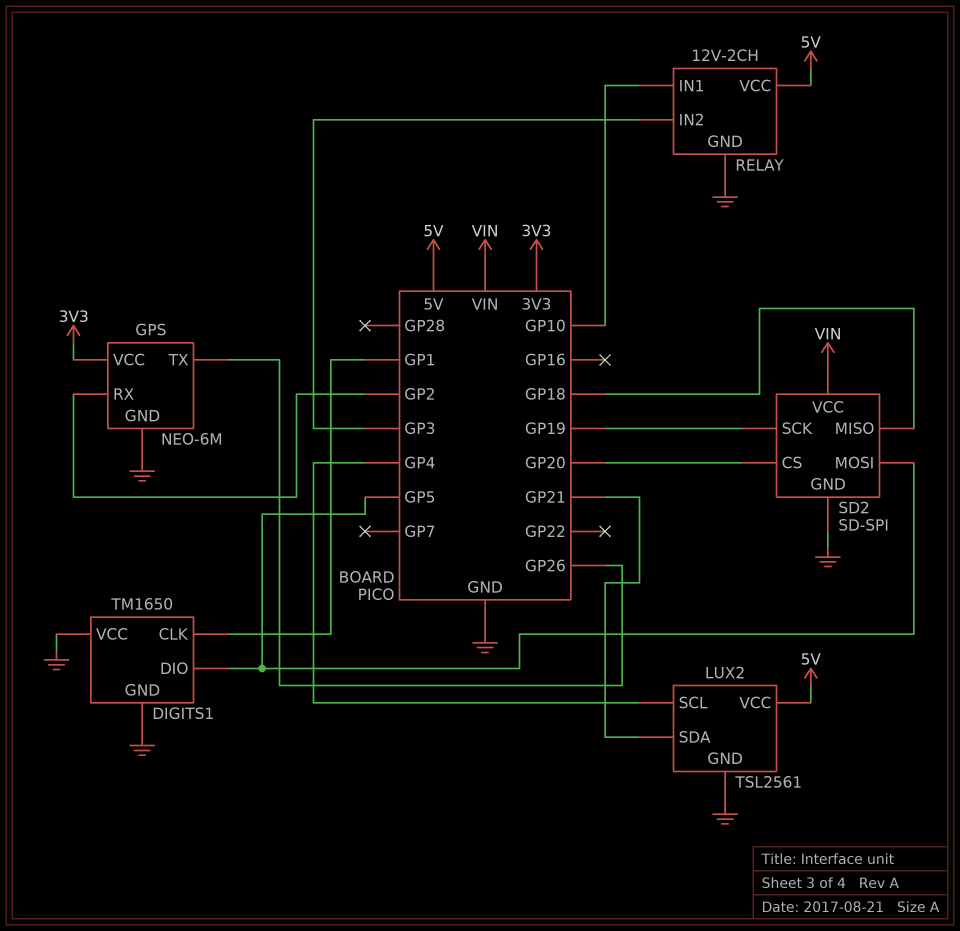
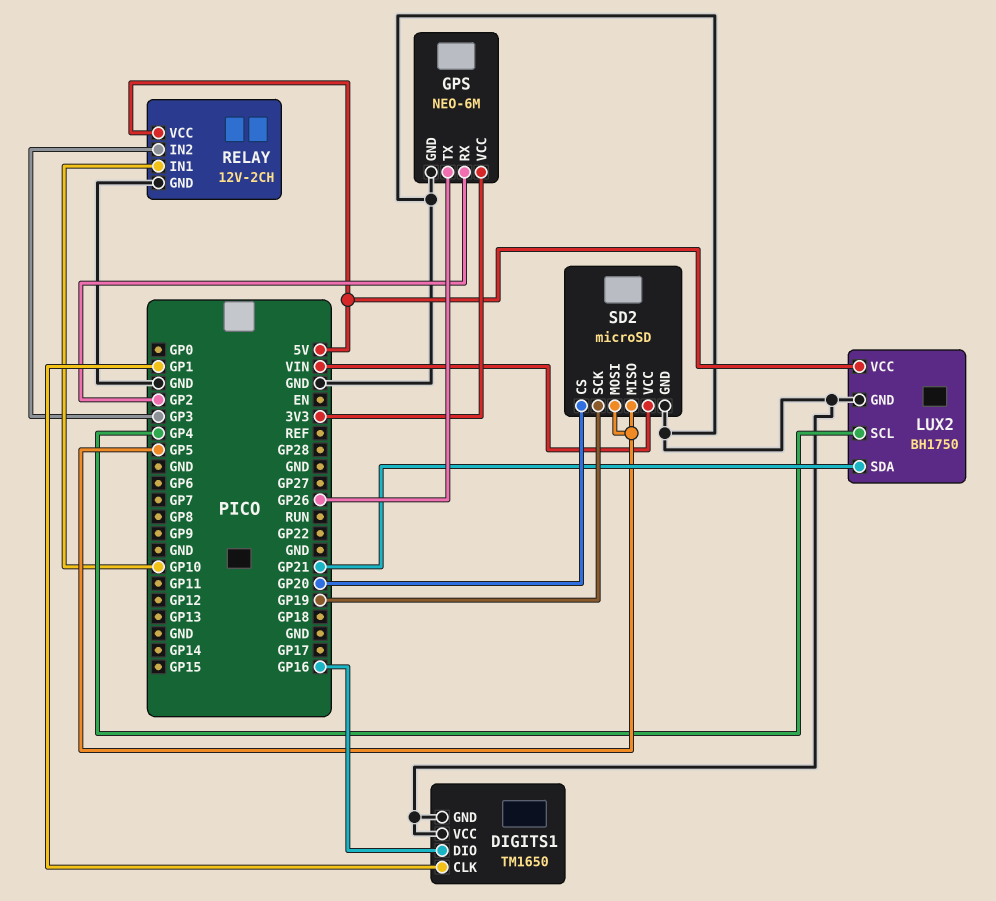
DIGITS1 pin DIO: GP5 -> GP16
LUX2: TSL2561 -> BH1750
SD2: SD-SPI -> microSD
SD2 pin MISO: GP18 -> GP5

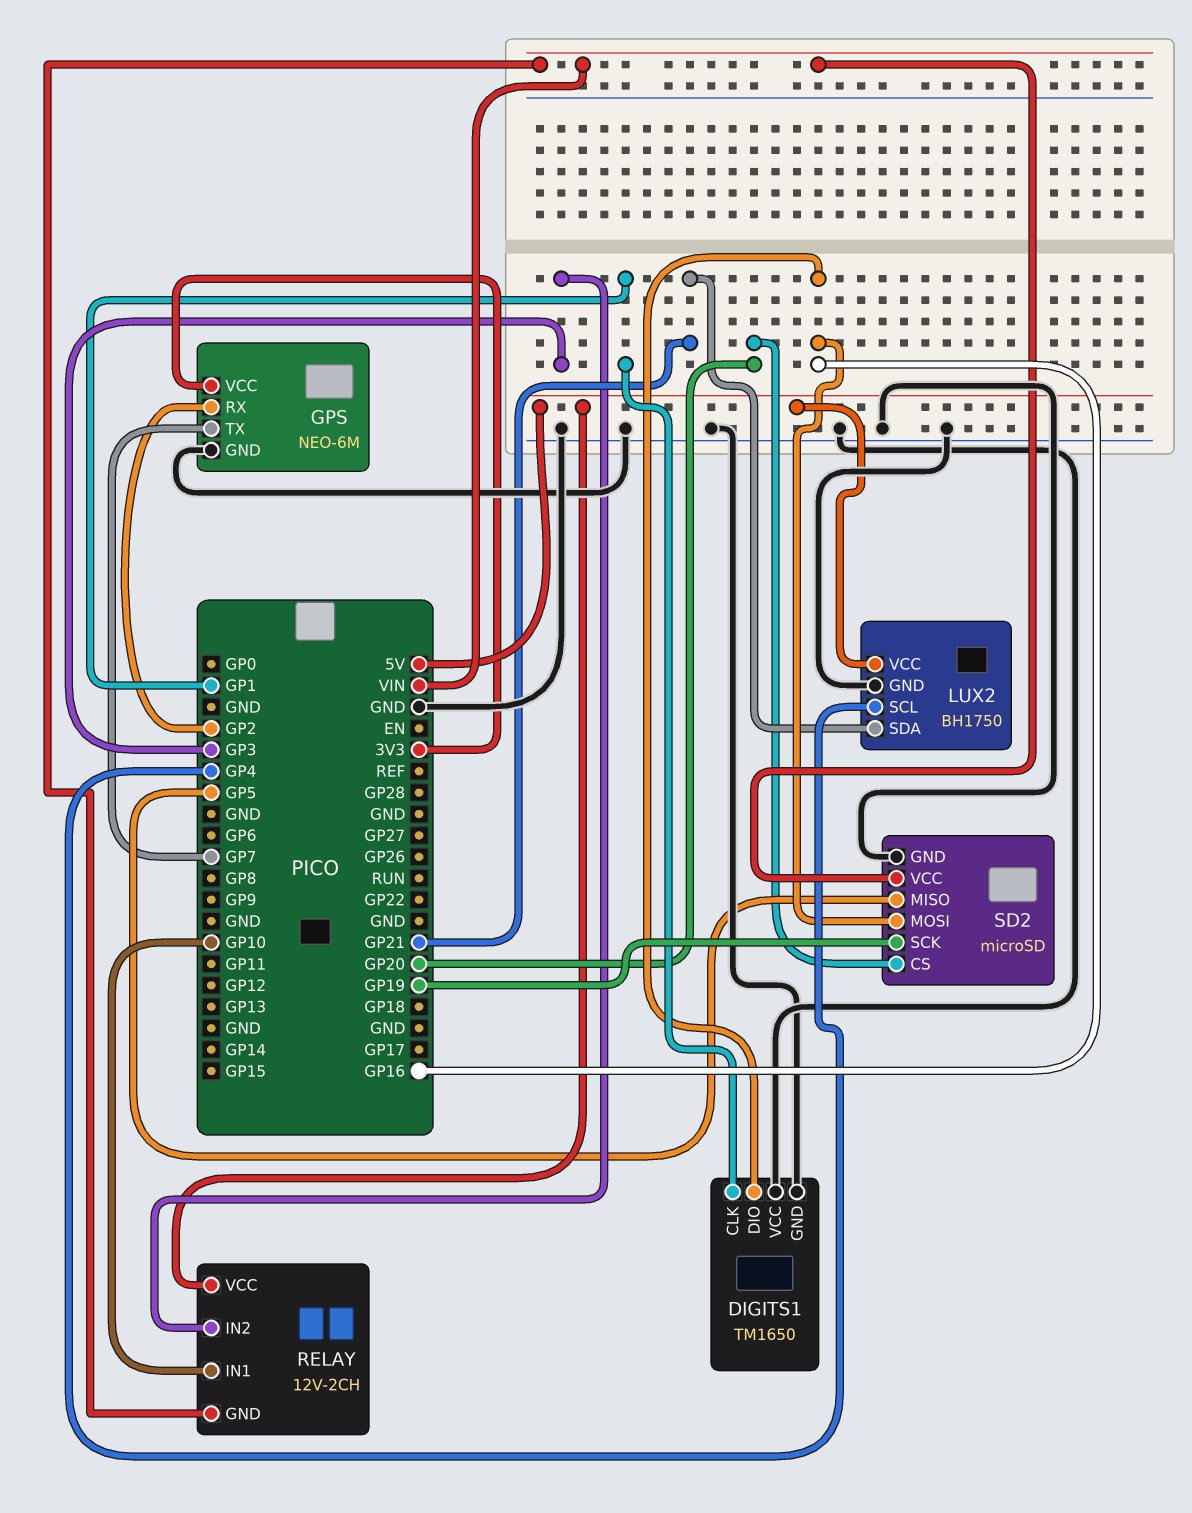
GPS pin TX: GP26 -> GP7
RELAY pin GND: GND -> VIN
SD2 pin MOSI: GP5 -> GP16

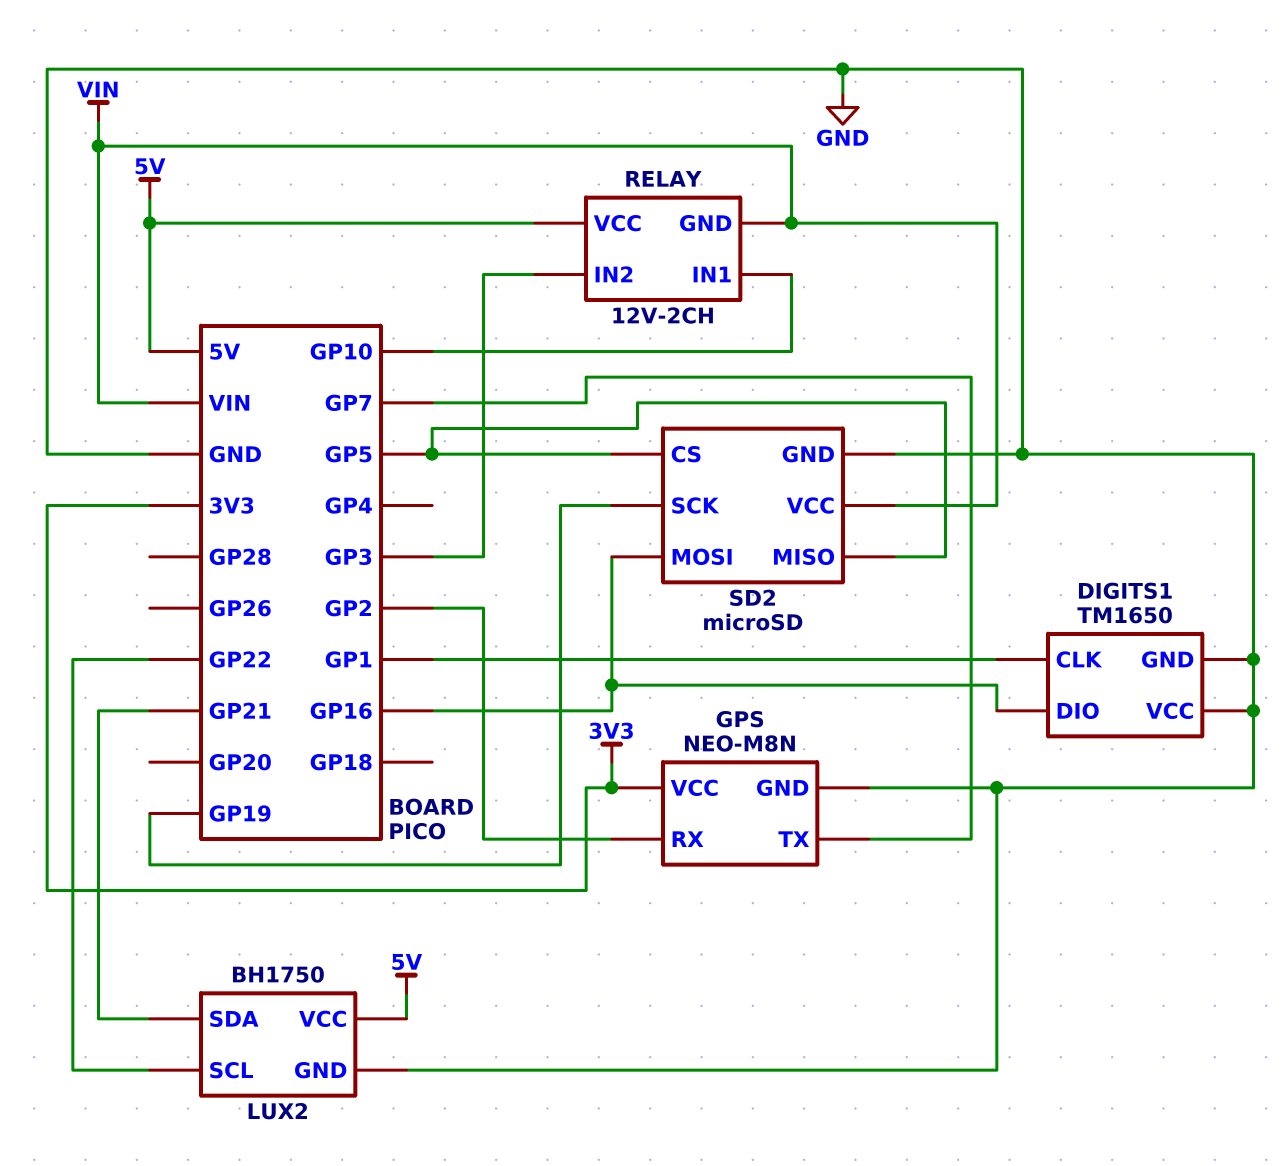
GPS: NEO-6M -> NEO-M8N
LUX2 pin SCL: GP4 -> GP22
SD2 pin CS: GP20 -> GP5

